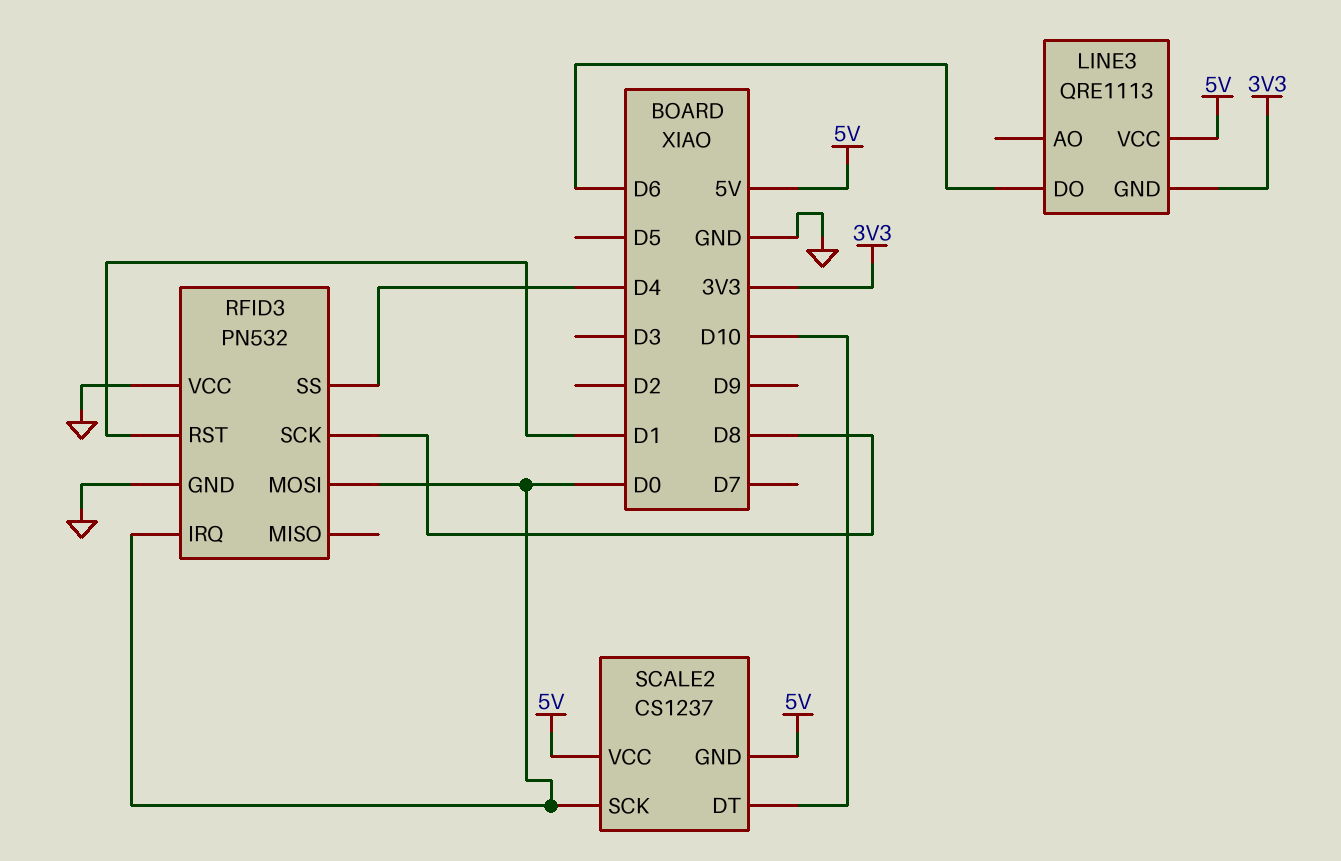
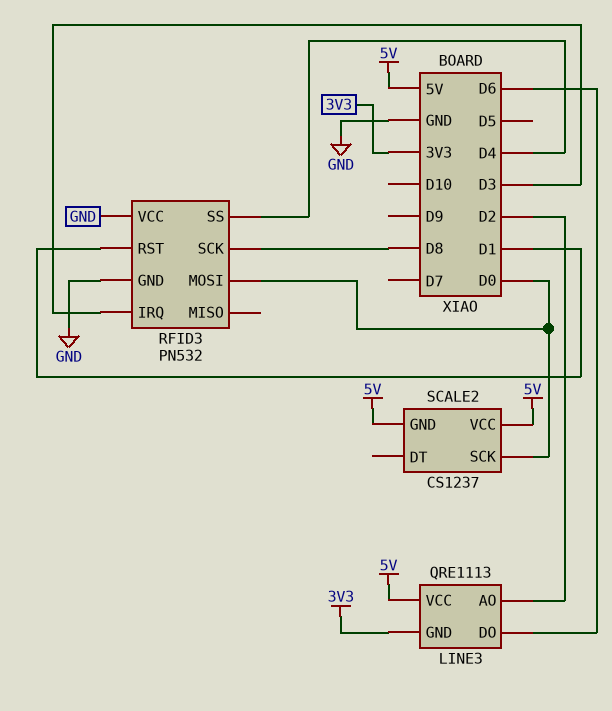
LINE3 pin AO: none -> D2
RFID3 pin IRQ: D0 -> D3
SCALE2 pin DT: D10 -> none

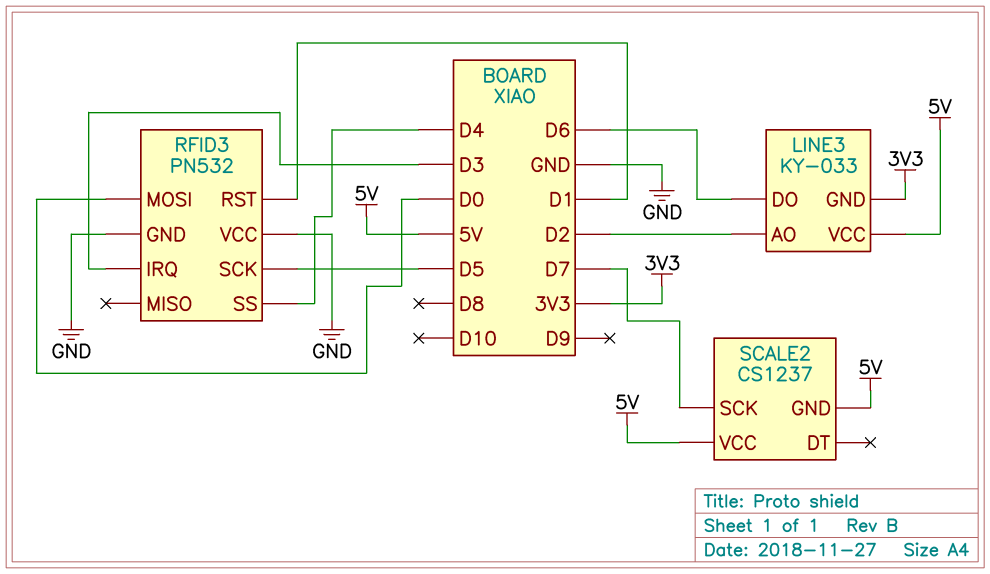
LINE3: QRE1113 -> KY-033
RFID3 pin SCK: D8 -> D5
SCALE2 pin SCK: D0 -> D7

